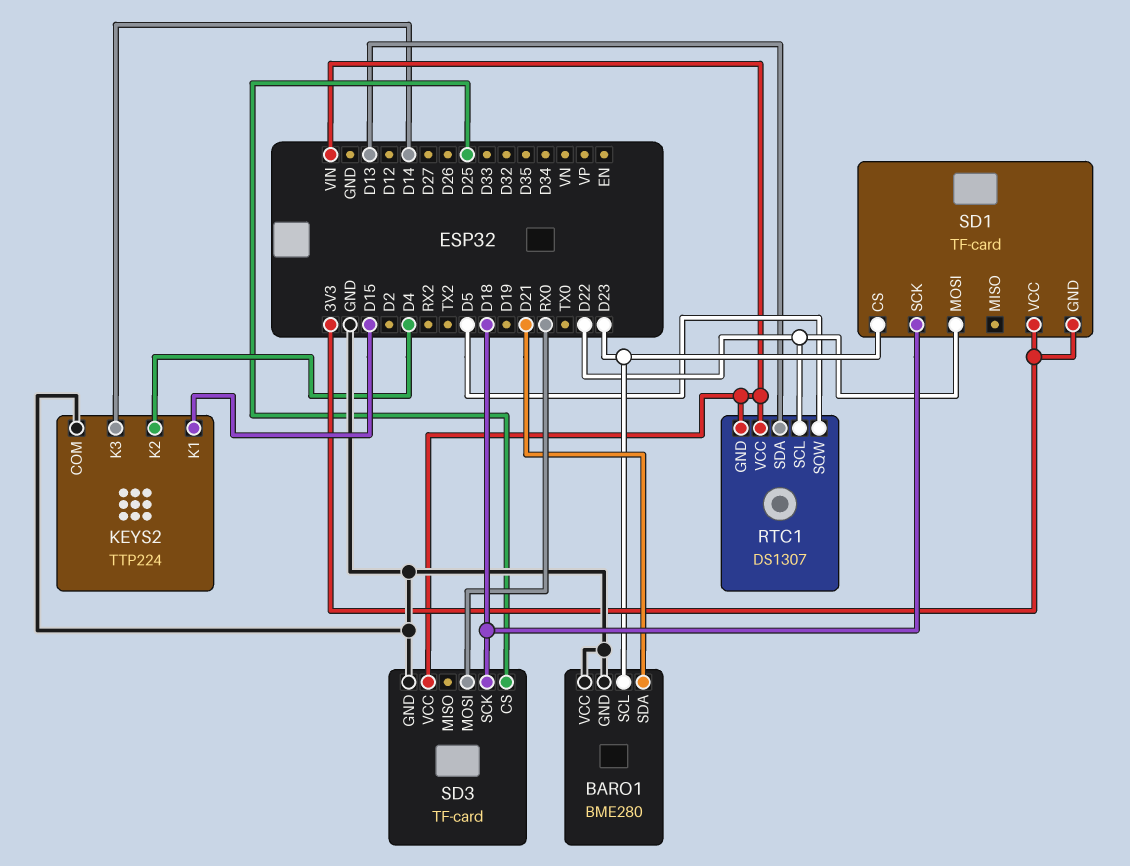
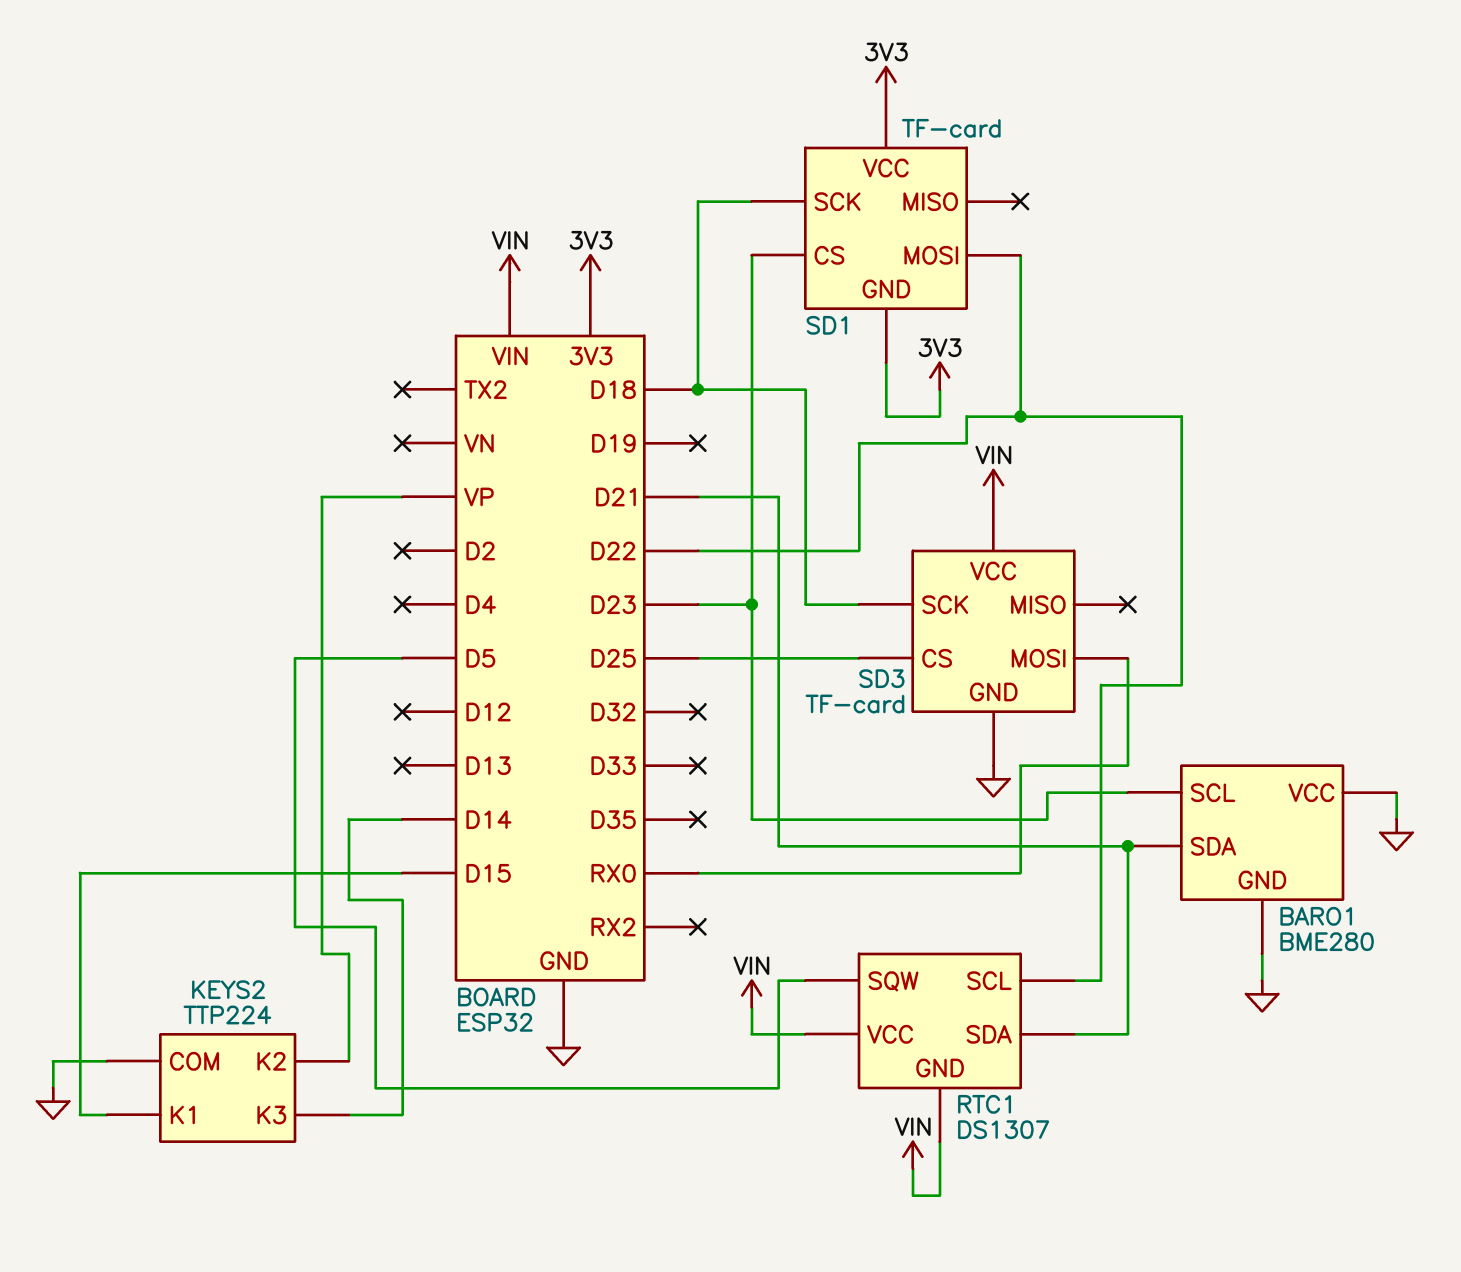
KEYS2 pin K2: D4 -> VP
RTC1 pin SDA: D13 -> D21

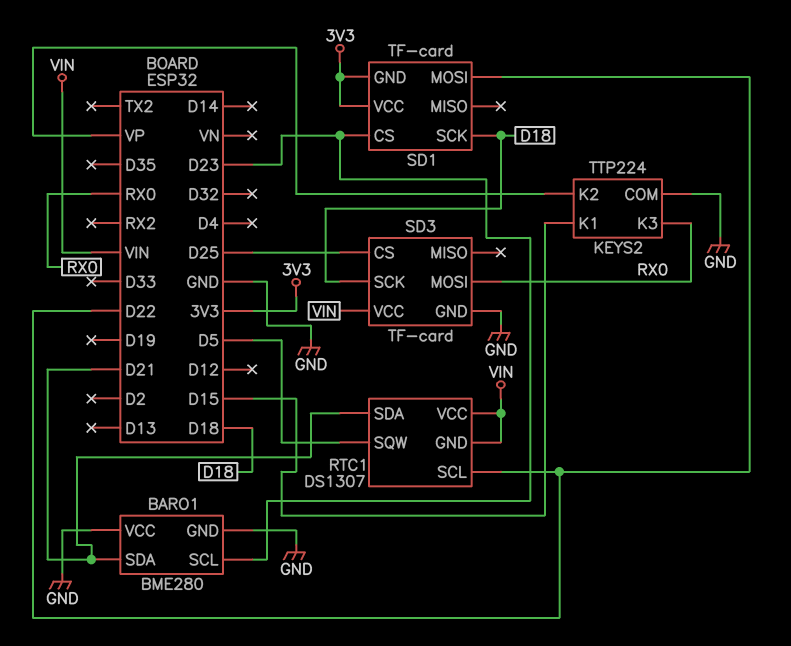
KEYS2 pin K3: D14 -> RX0

